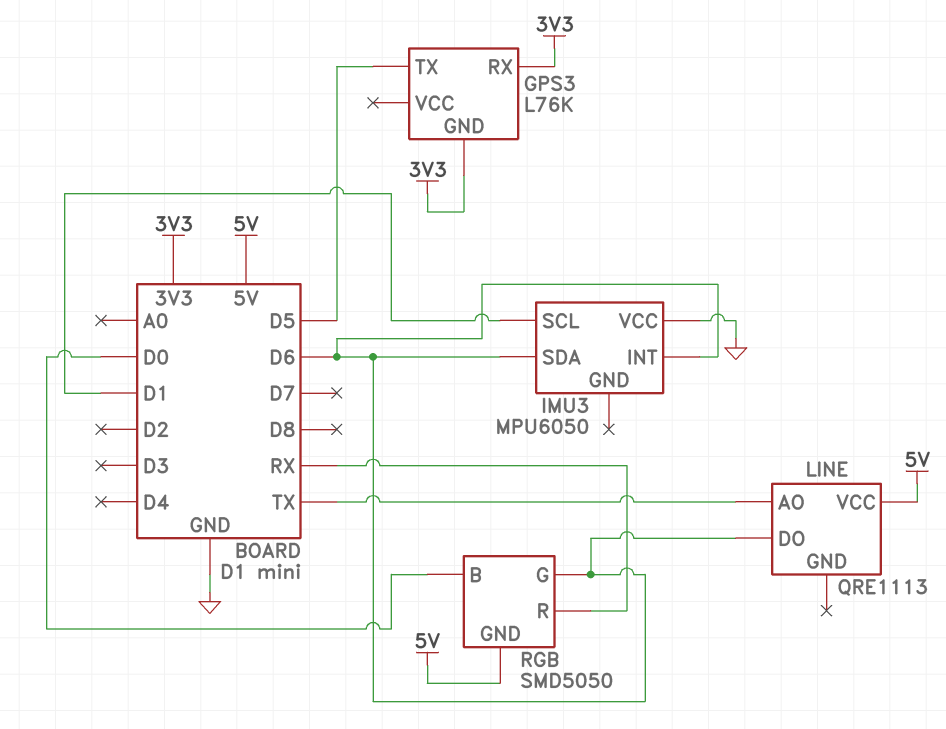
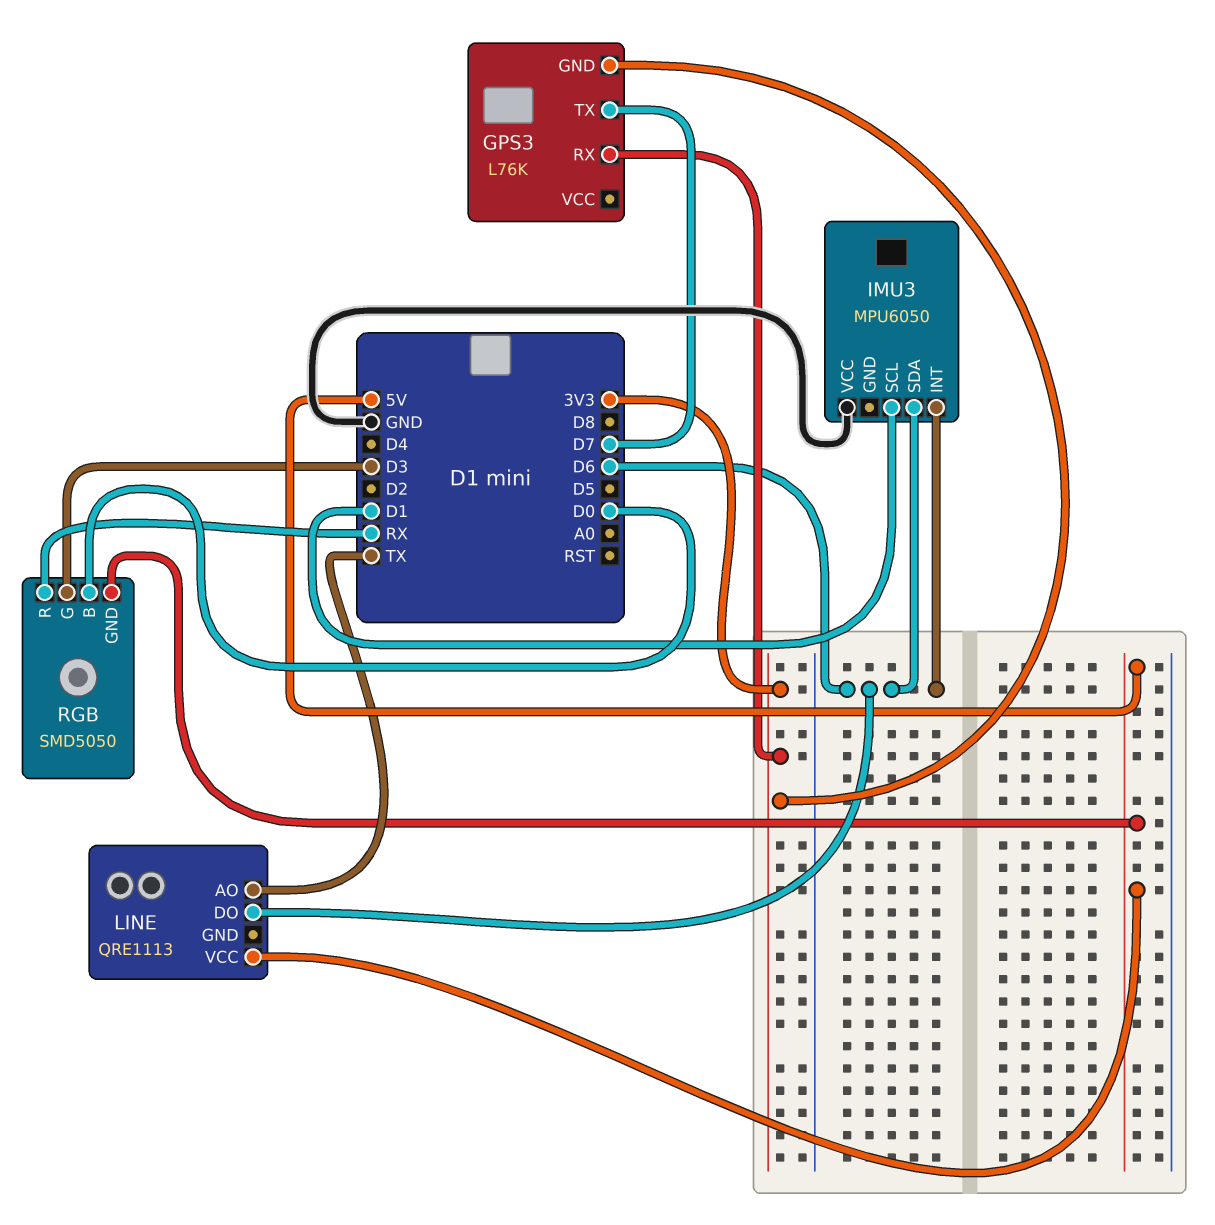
GPS3 pin TX: D5 -> D7
RGB pin G: D6 -> D3

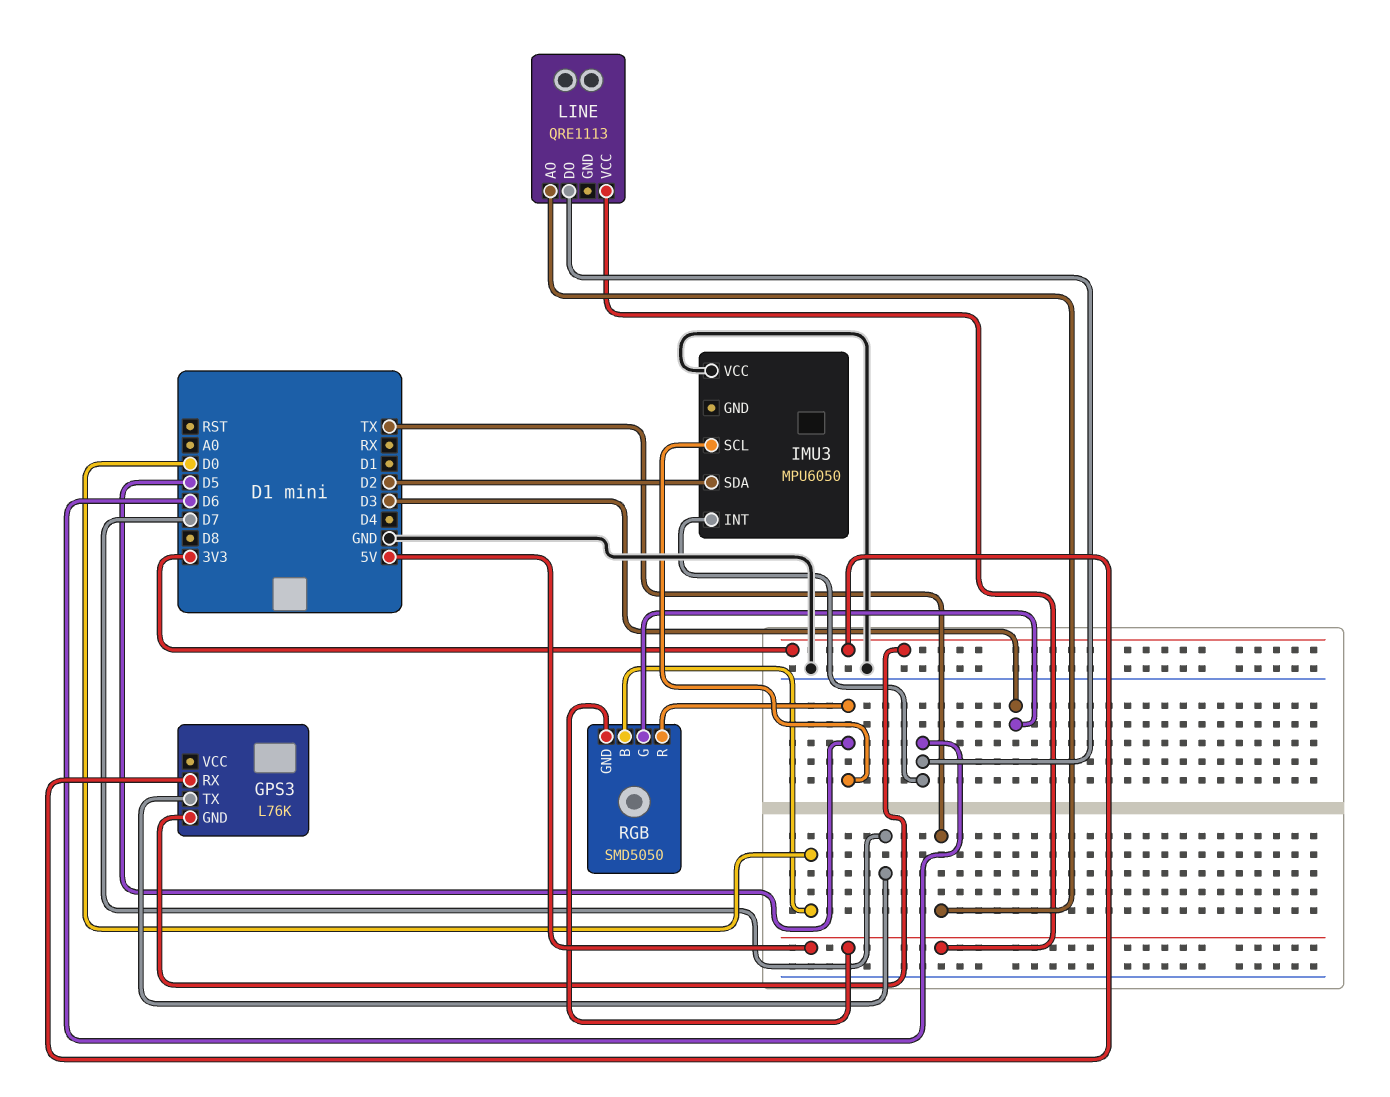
IMU3 pin SCL: D1 -> D5
IMU3 pin SDA: D6 -> D2
RGB pin R: RX -> D5

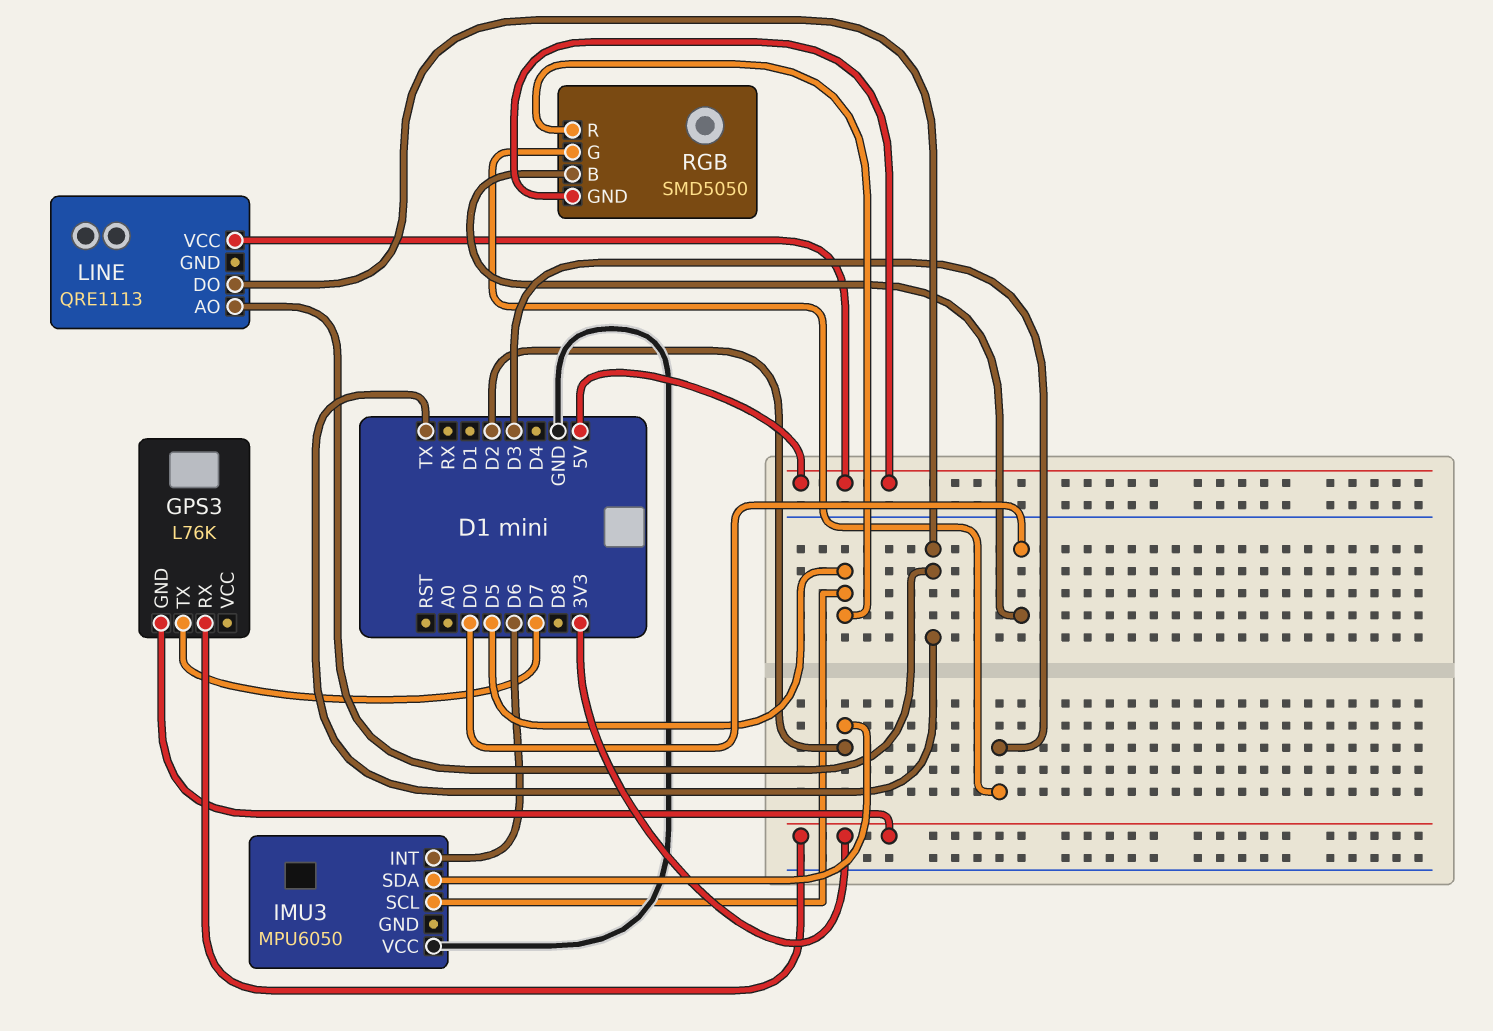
LINE pin DO: D6 -> TX

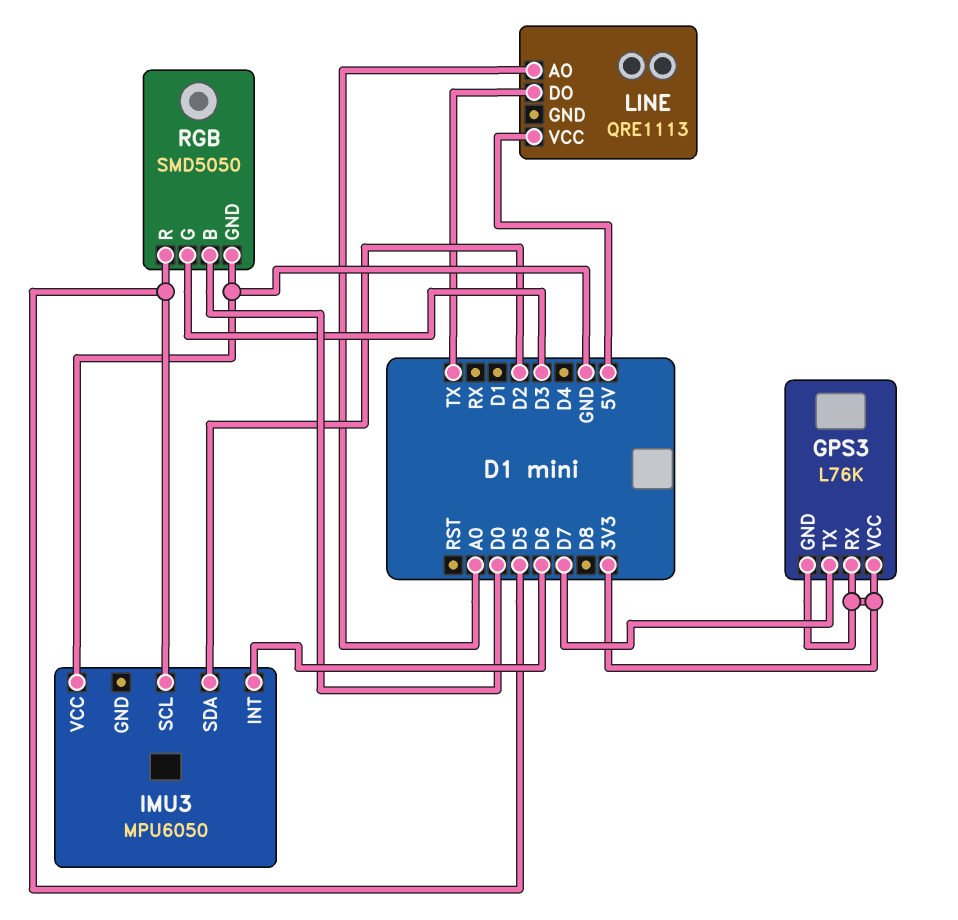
GPS3 pin VCC: none -> 3V3
LINE pin AO: TX -> A0
RGB pin GND: 5V -> GND

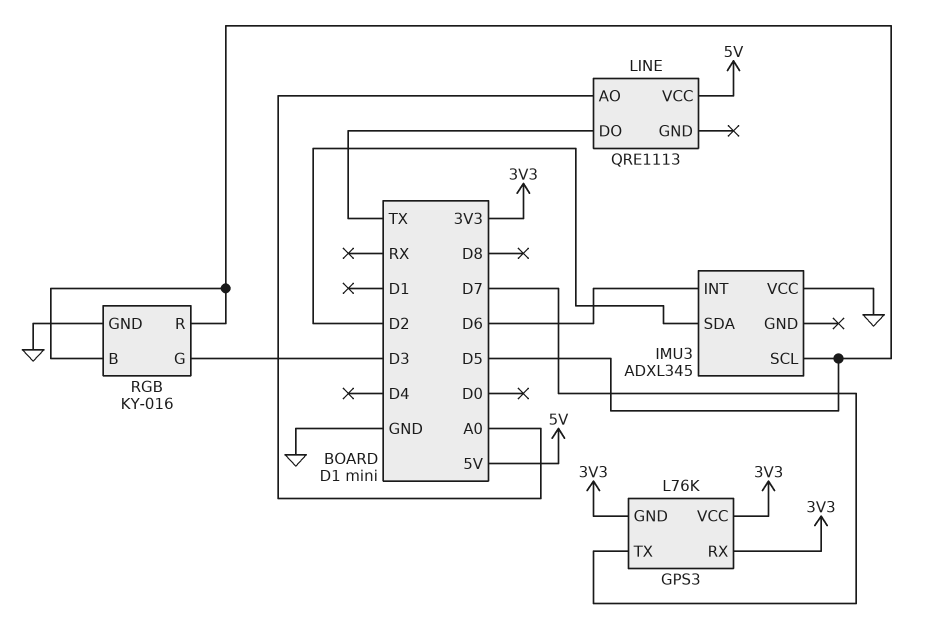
IMU3: MPU6050 -> ADXL345
RGB: SMD5050 -> KY-016
RGB pin B: D0 -> D5

